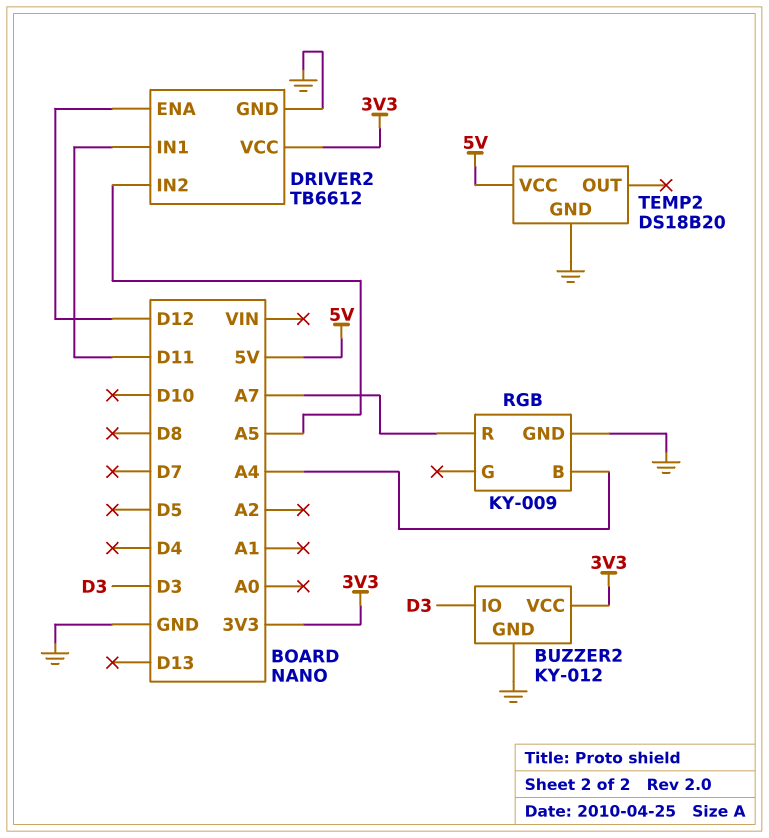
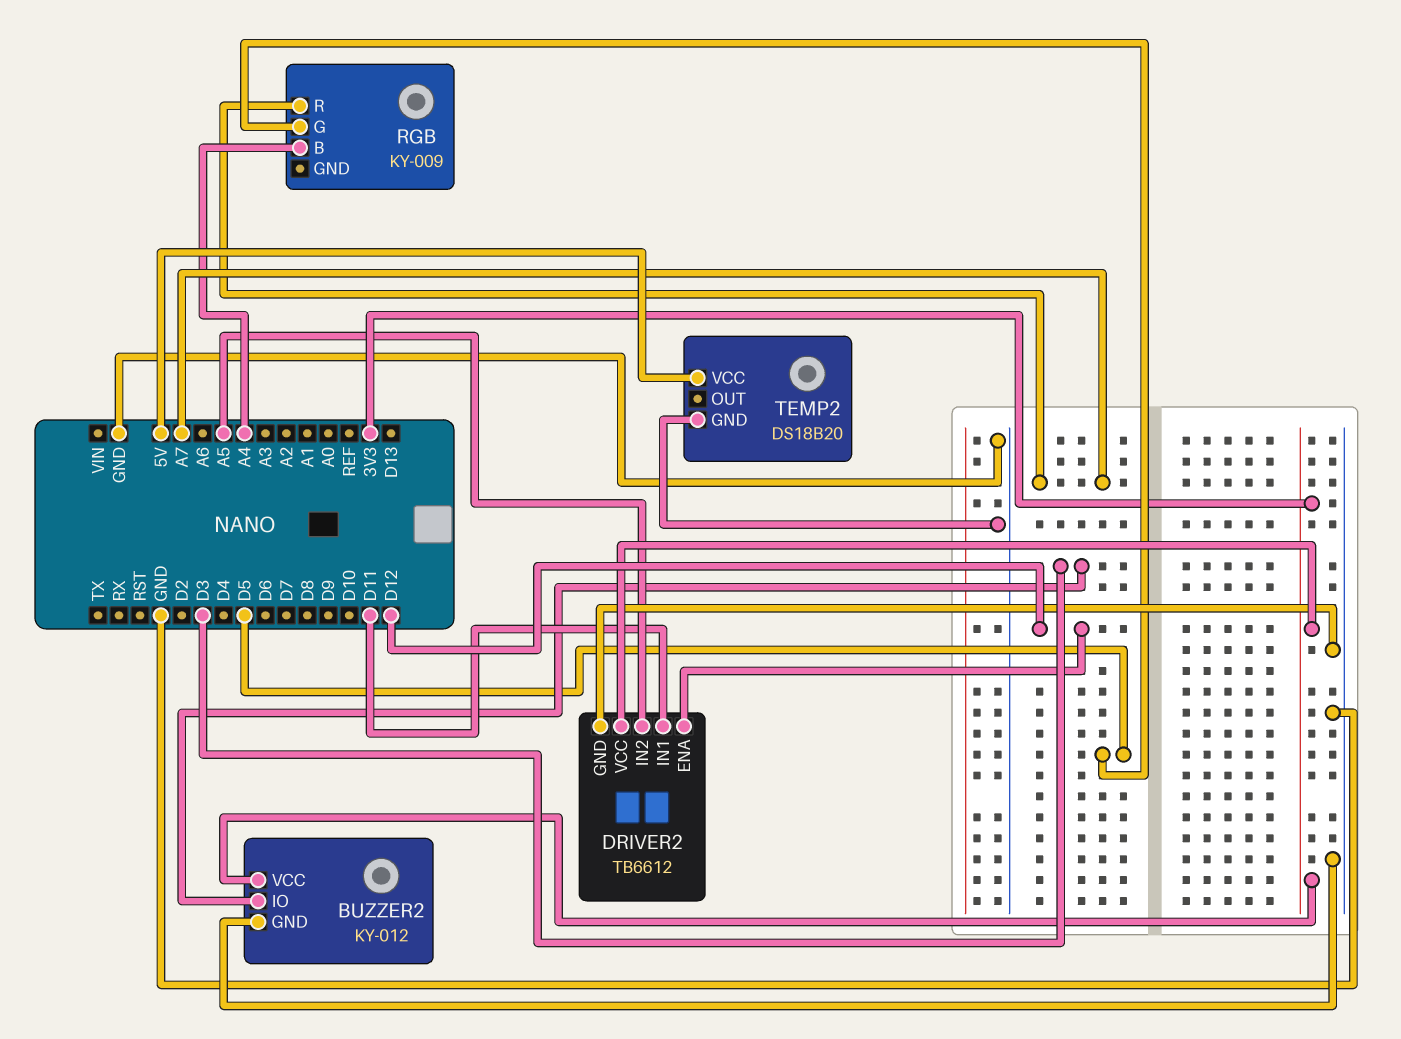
RGB pin G: none -> D5
RGB pin GND: GND -> none

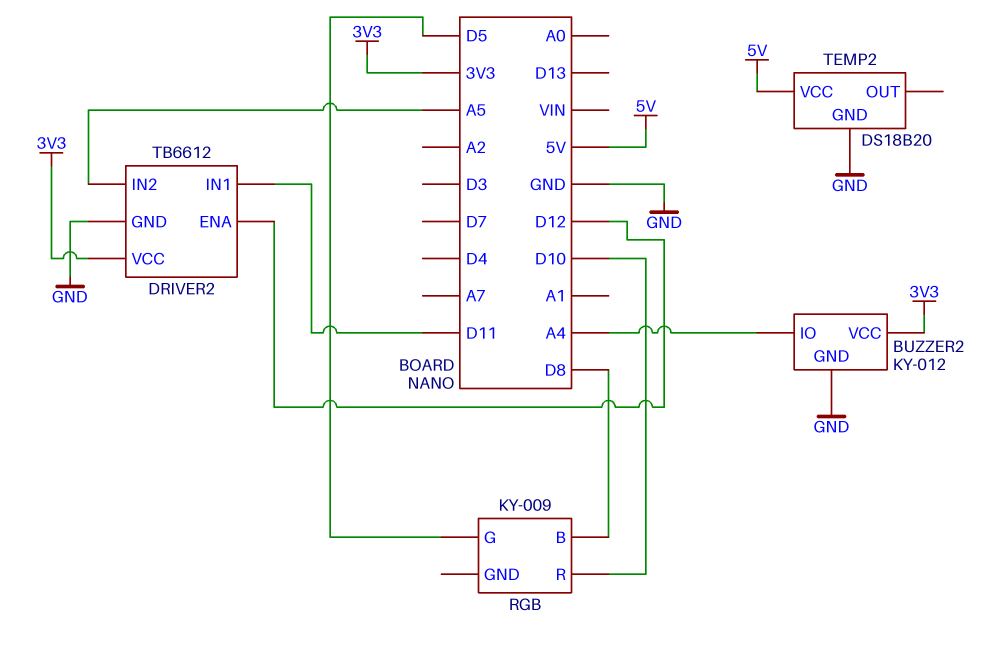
BUZZER2 pin IO: D3 -> A4
RGB pin B: A4 -> D8
RGB pin R: A7 -> D10

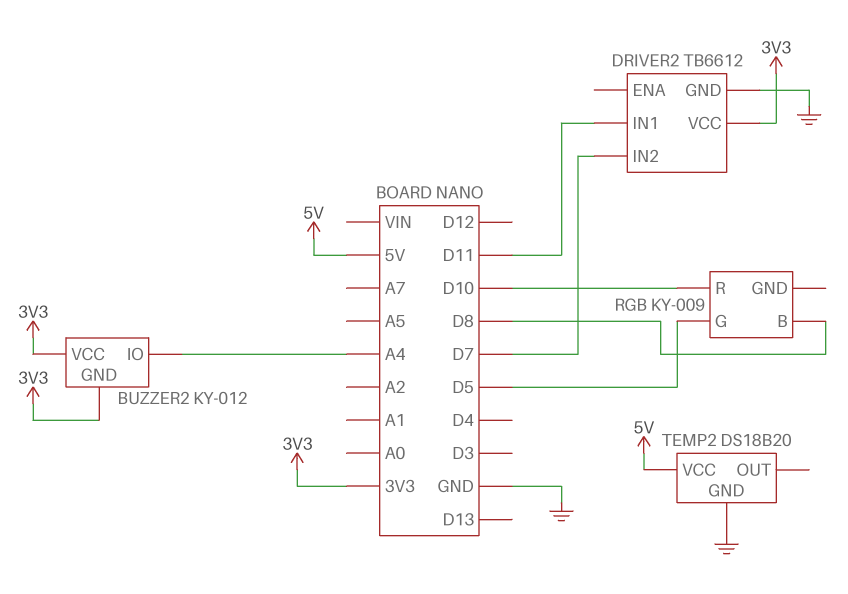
BUZZER2 pin GND: GND -> 3V3
DRIVER2 pin ENA: D12 -> none
DRIVER2 pin IN2: A5 -> D7

